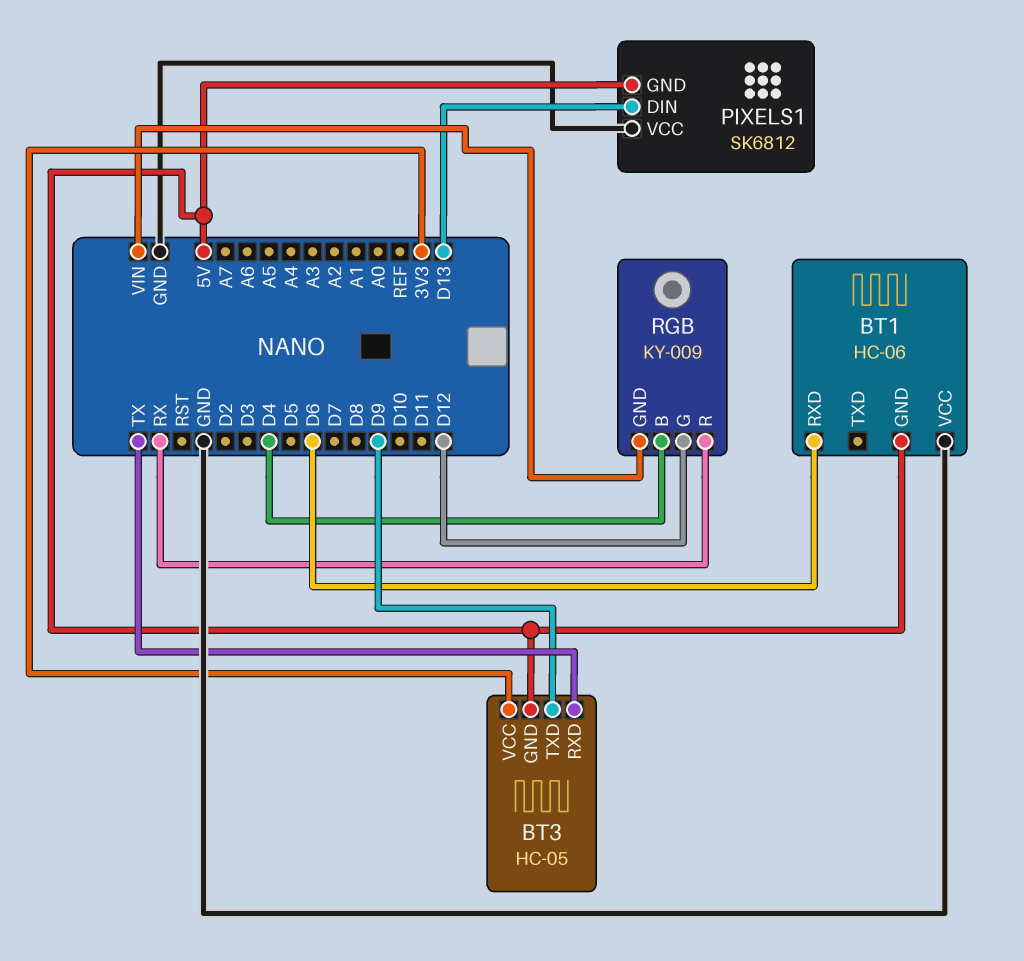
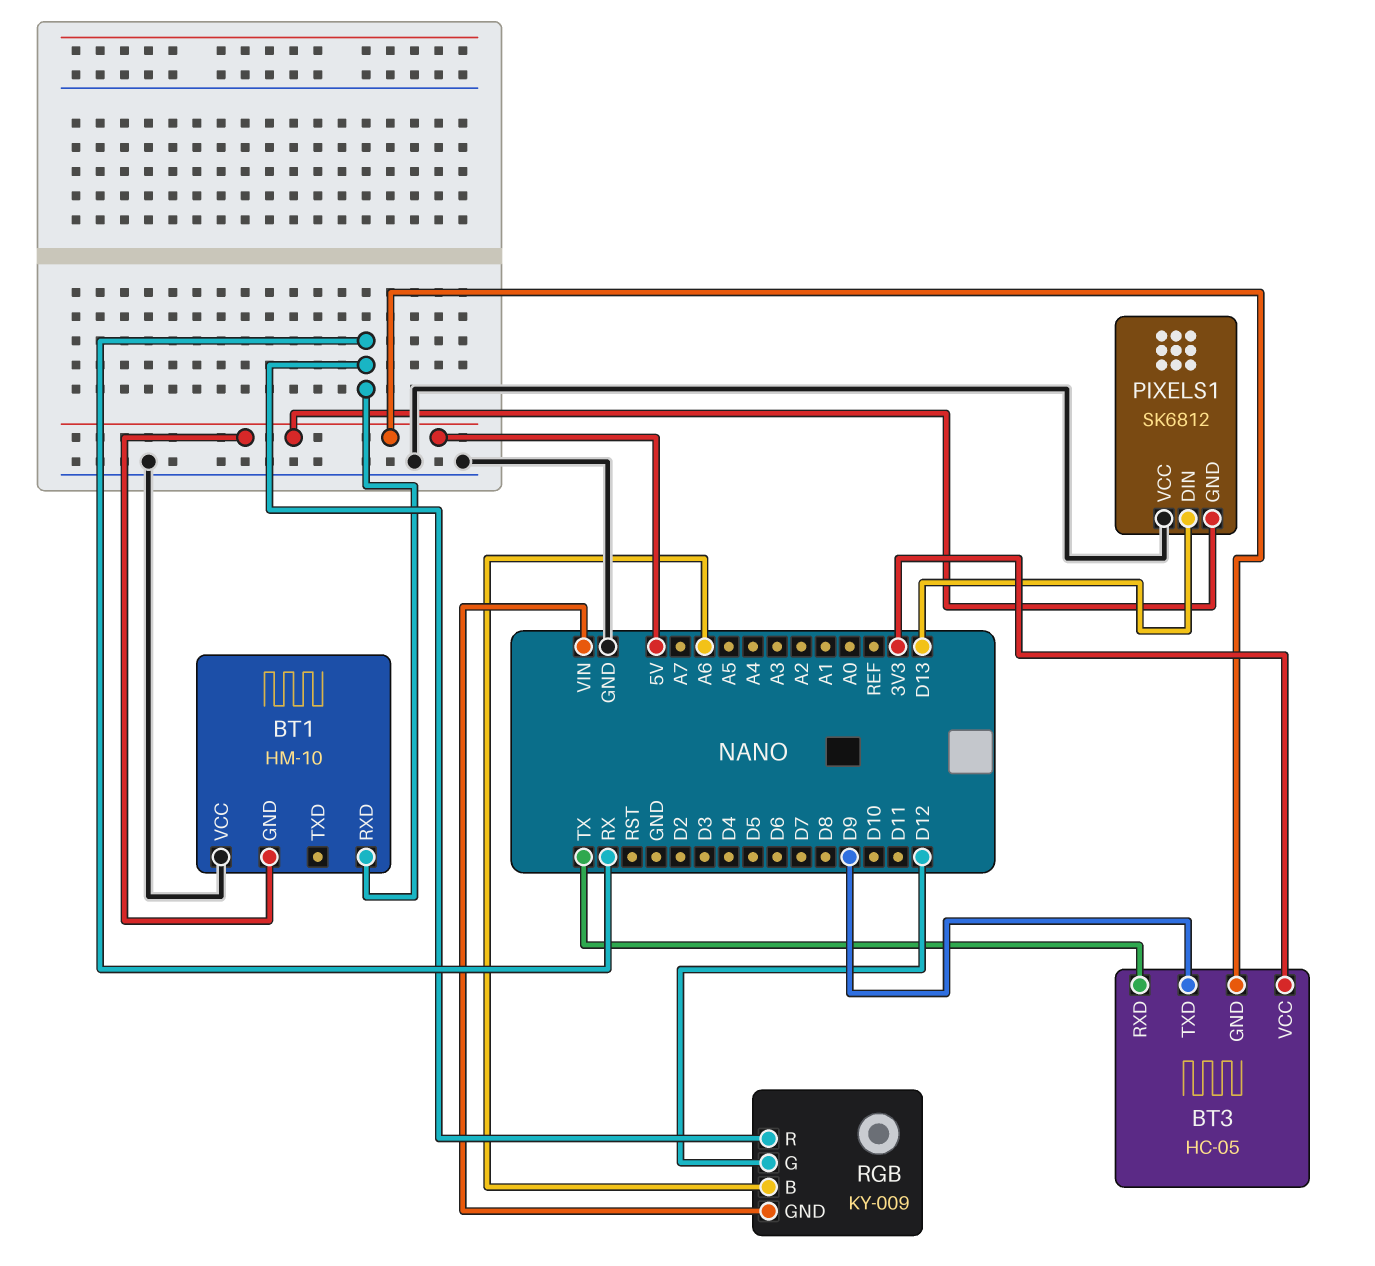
BT1: HC-06 -> HM-10
BT1 pin RXD: D6 -> RX
RGB pin B: D4 -> A6

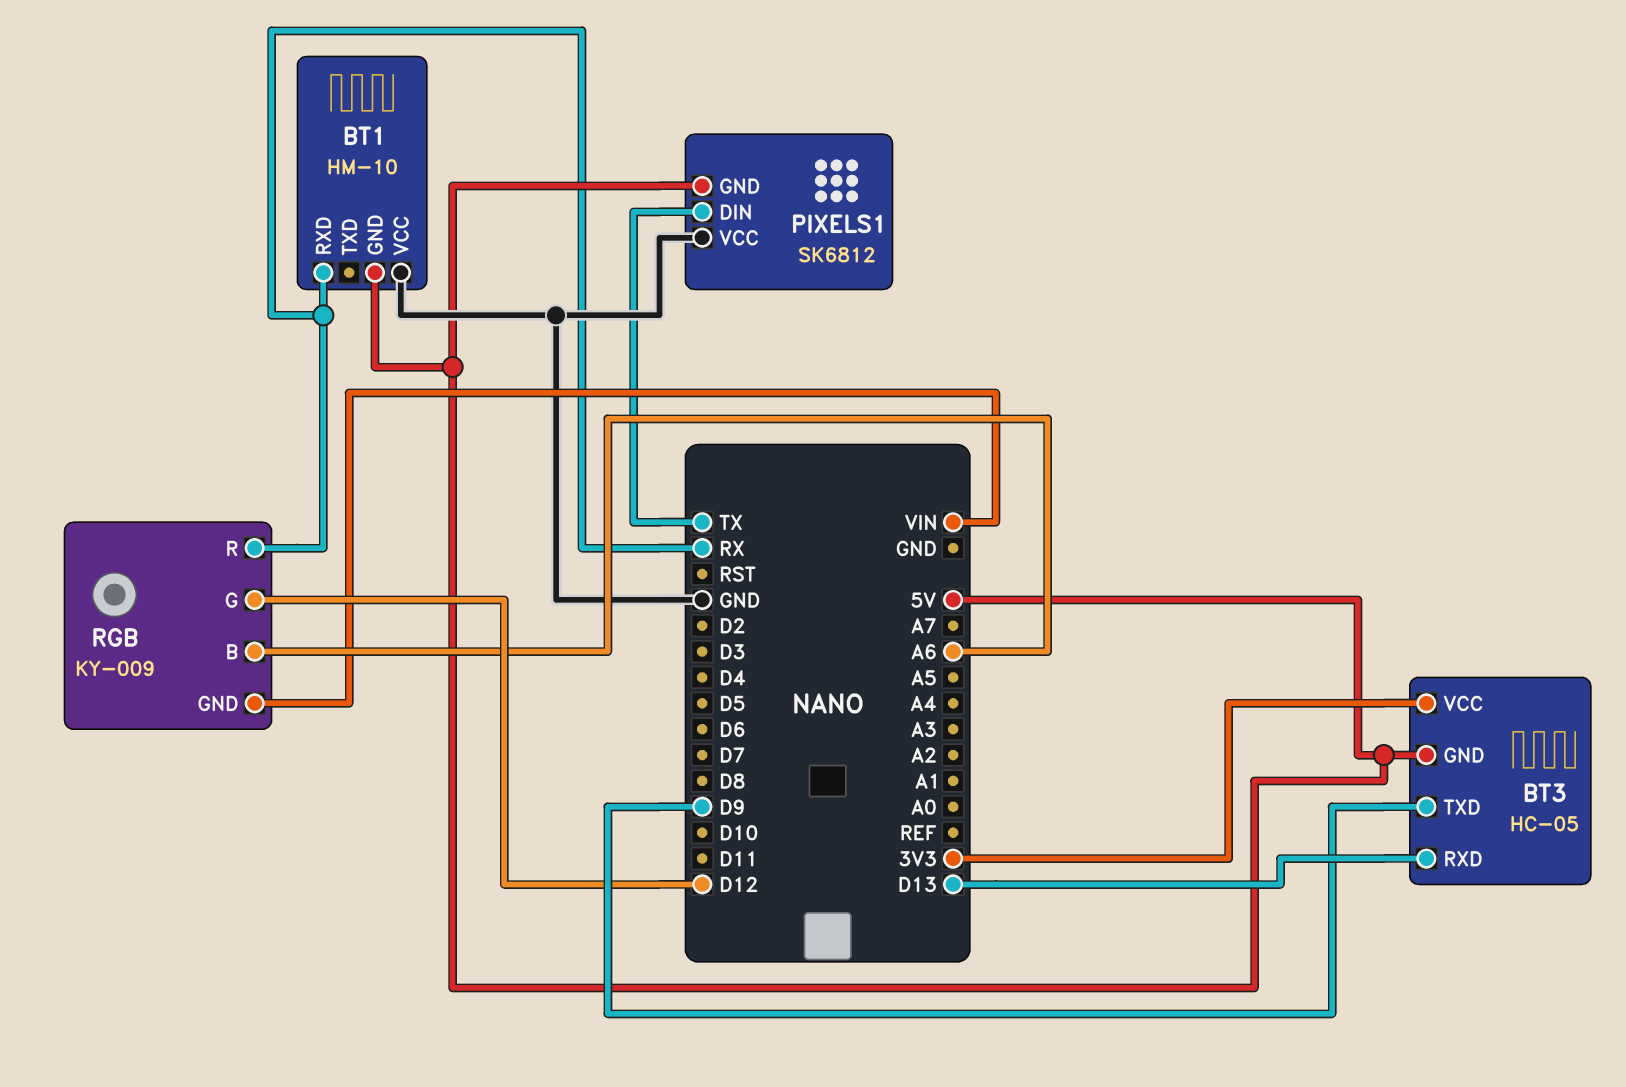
BT3 pin RXD: TX -> D13
PIXELS1 pin DIN: D13 -> TX

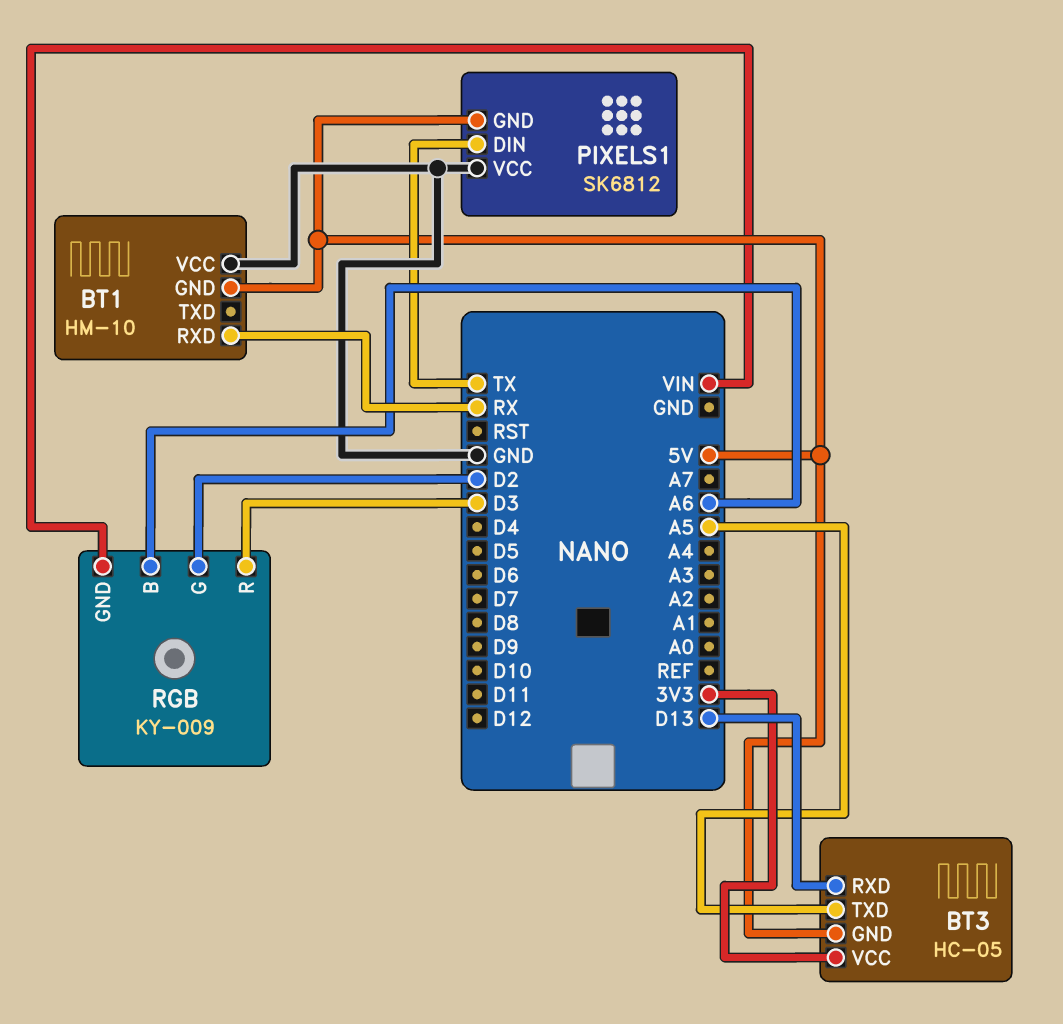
BT3 pin TXD: D9 -> A5
RGB pin G: D12 -> D2
RGB pin R: RX -> D3

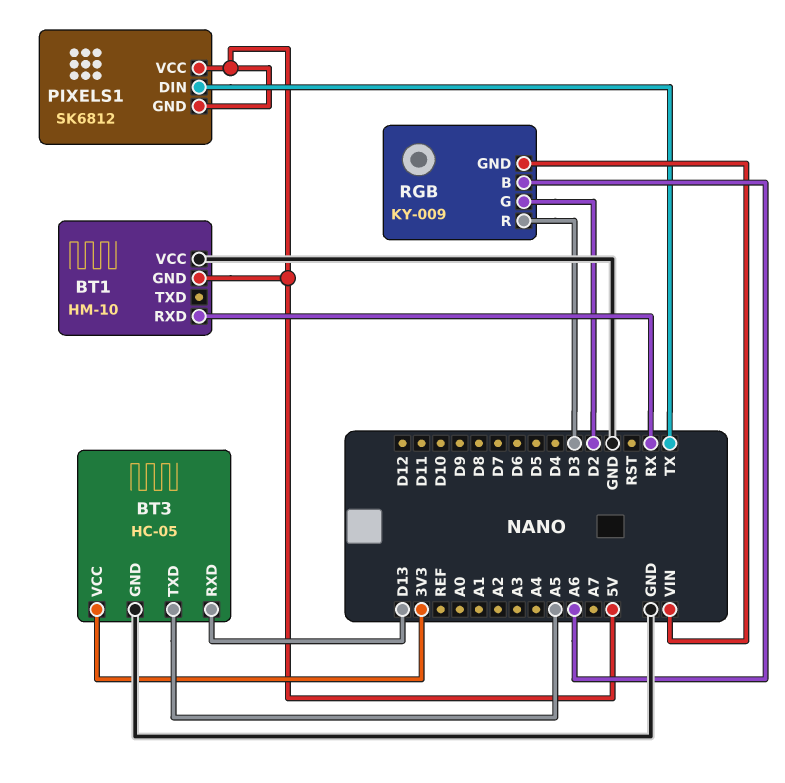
BT3 pin GND: 5V -> GND
PIXELS1 pin VCC: GND -> 5V

